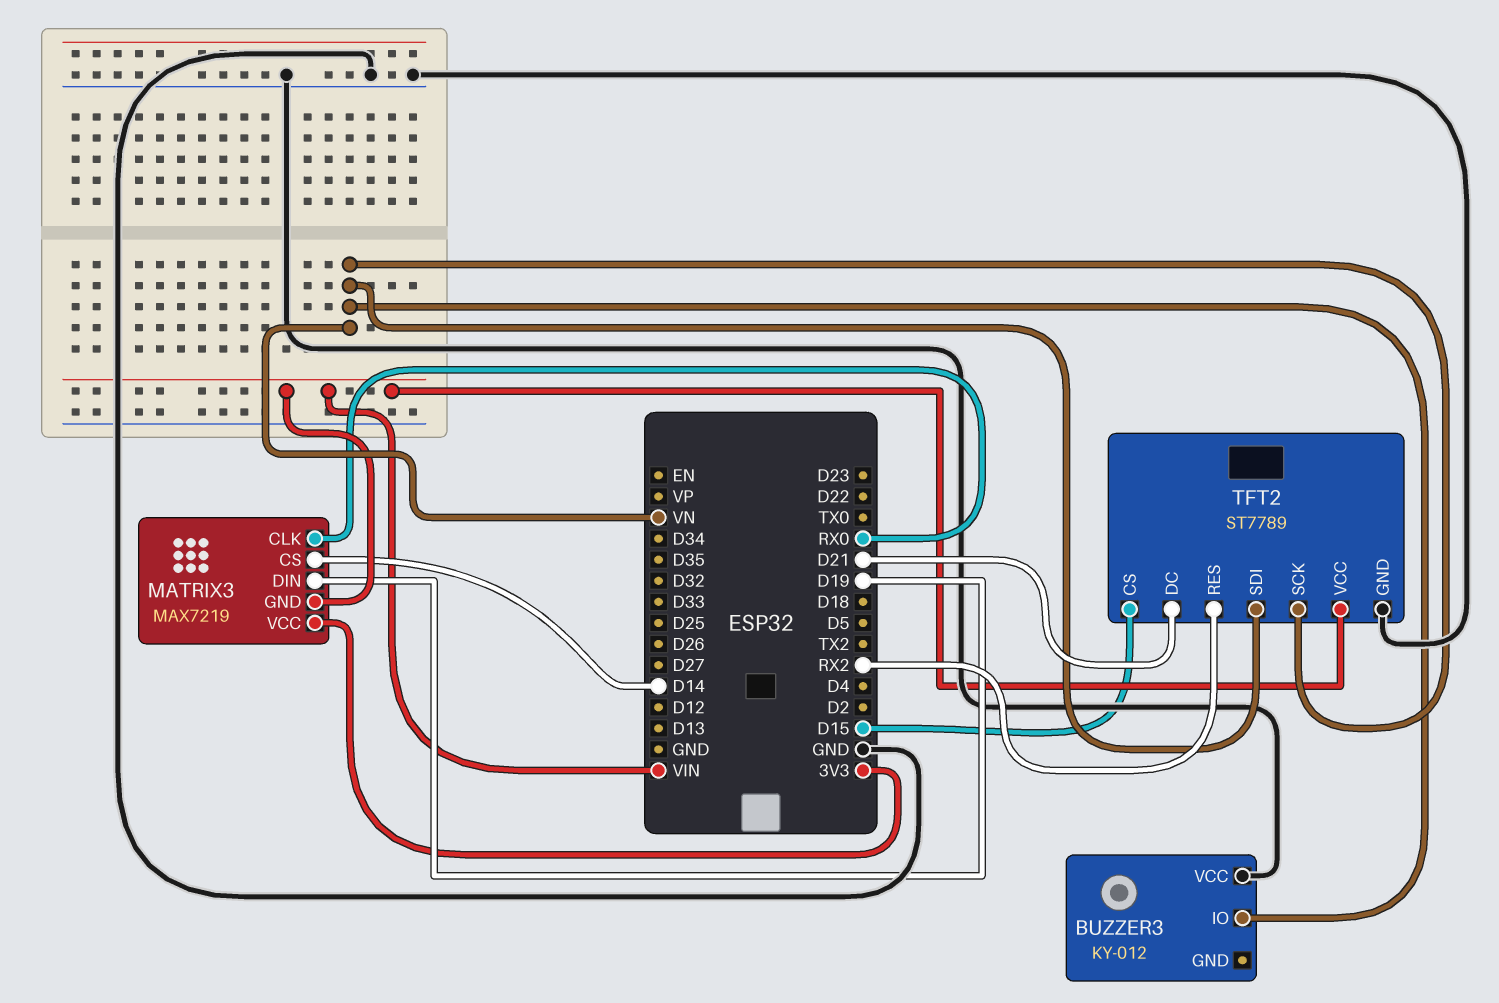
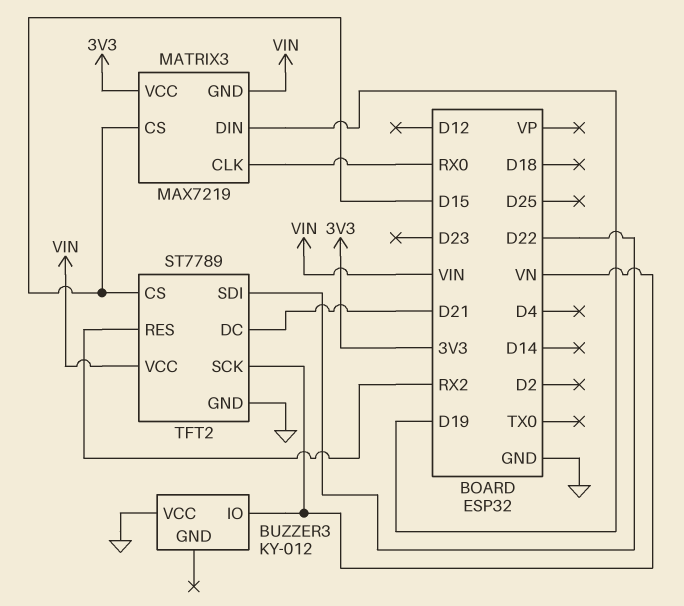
MATRIX3 pin CS: D14 -> D15
TFT2 pin SDI: VN -> D22

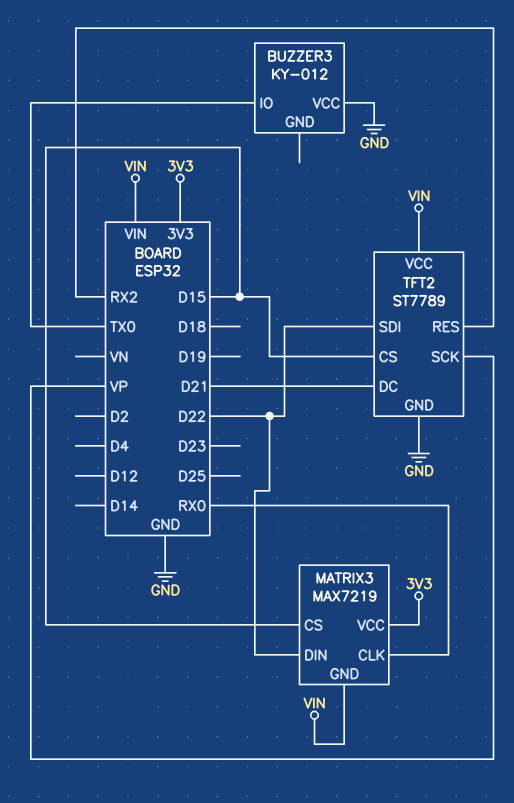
BUZZER3 pin IO: VN -> TX0
MATRIX3 pin DIN: D19 -> D22
TFT2 pin SCK: VN -> VP

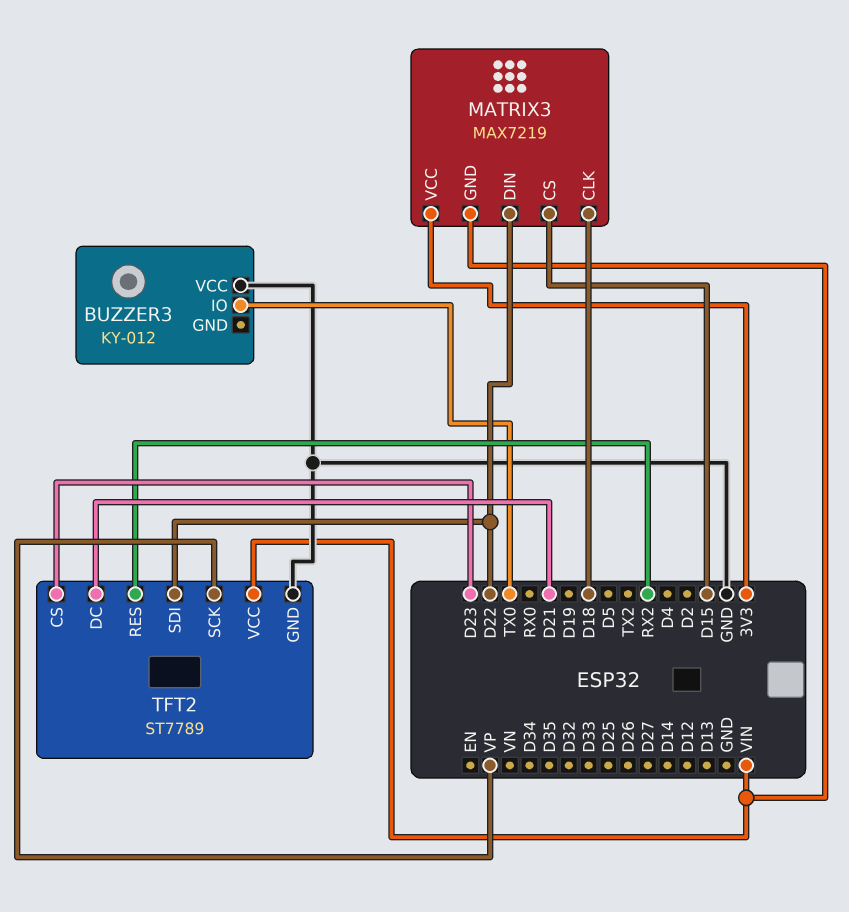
MATRIX3 pin CLK: RX0 -> D18
TFT2 pin CS: D15 -> D23

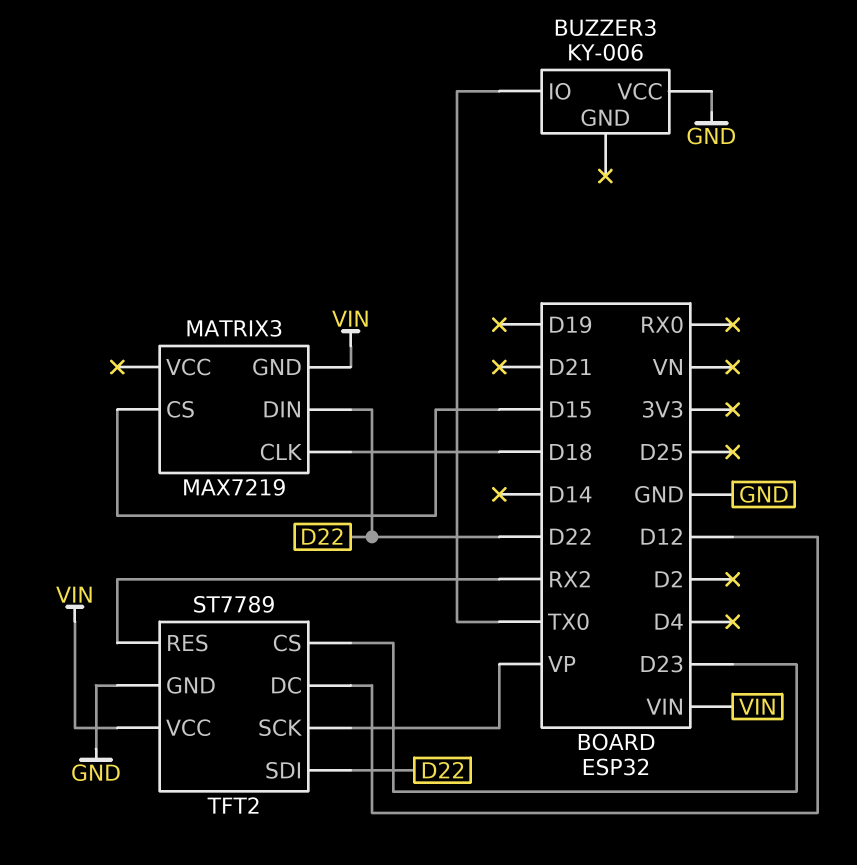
BUZZER3: KY-012 -> KY-006
MATRIX3 pin VCC: 3V3 -> none
TFT2 pin DC: D21 -> D12

